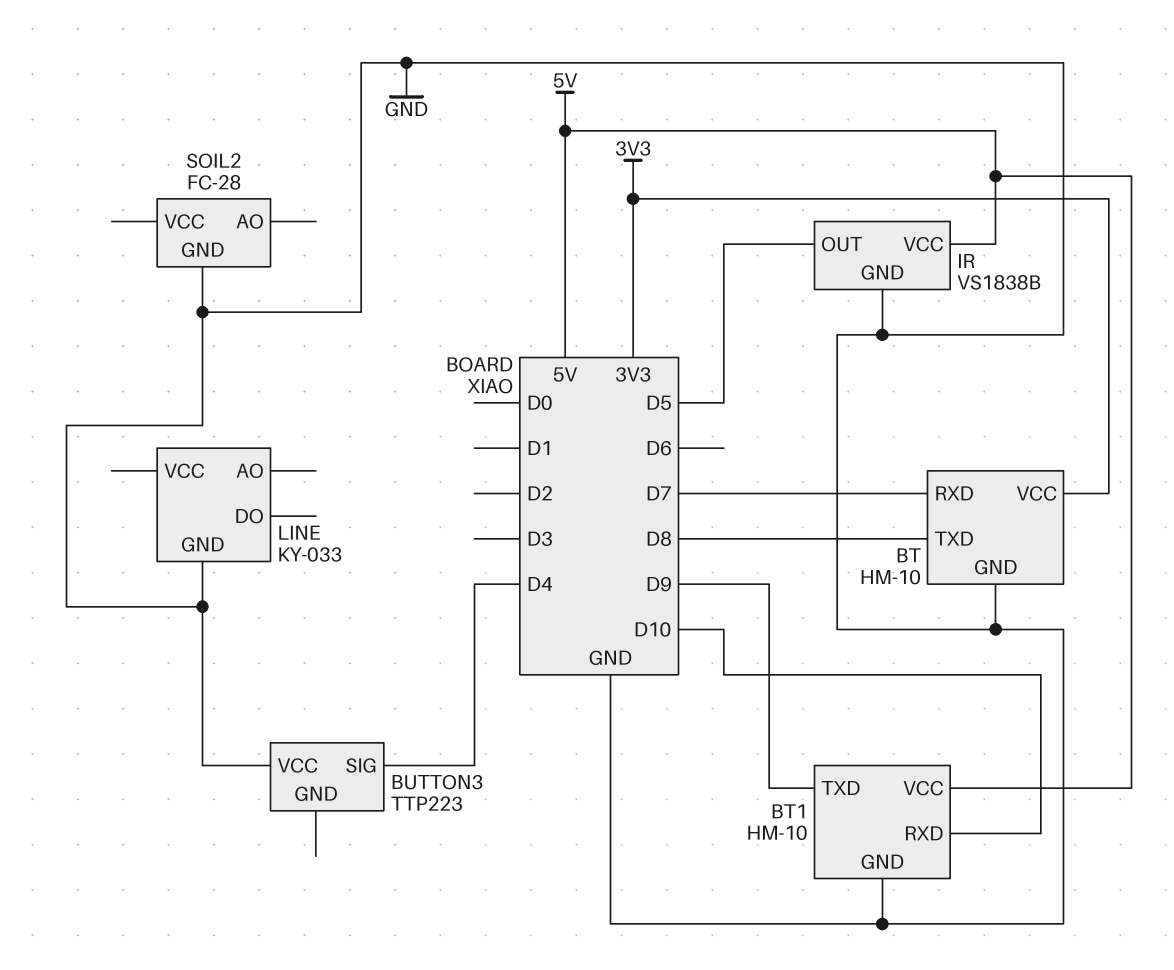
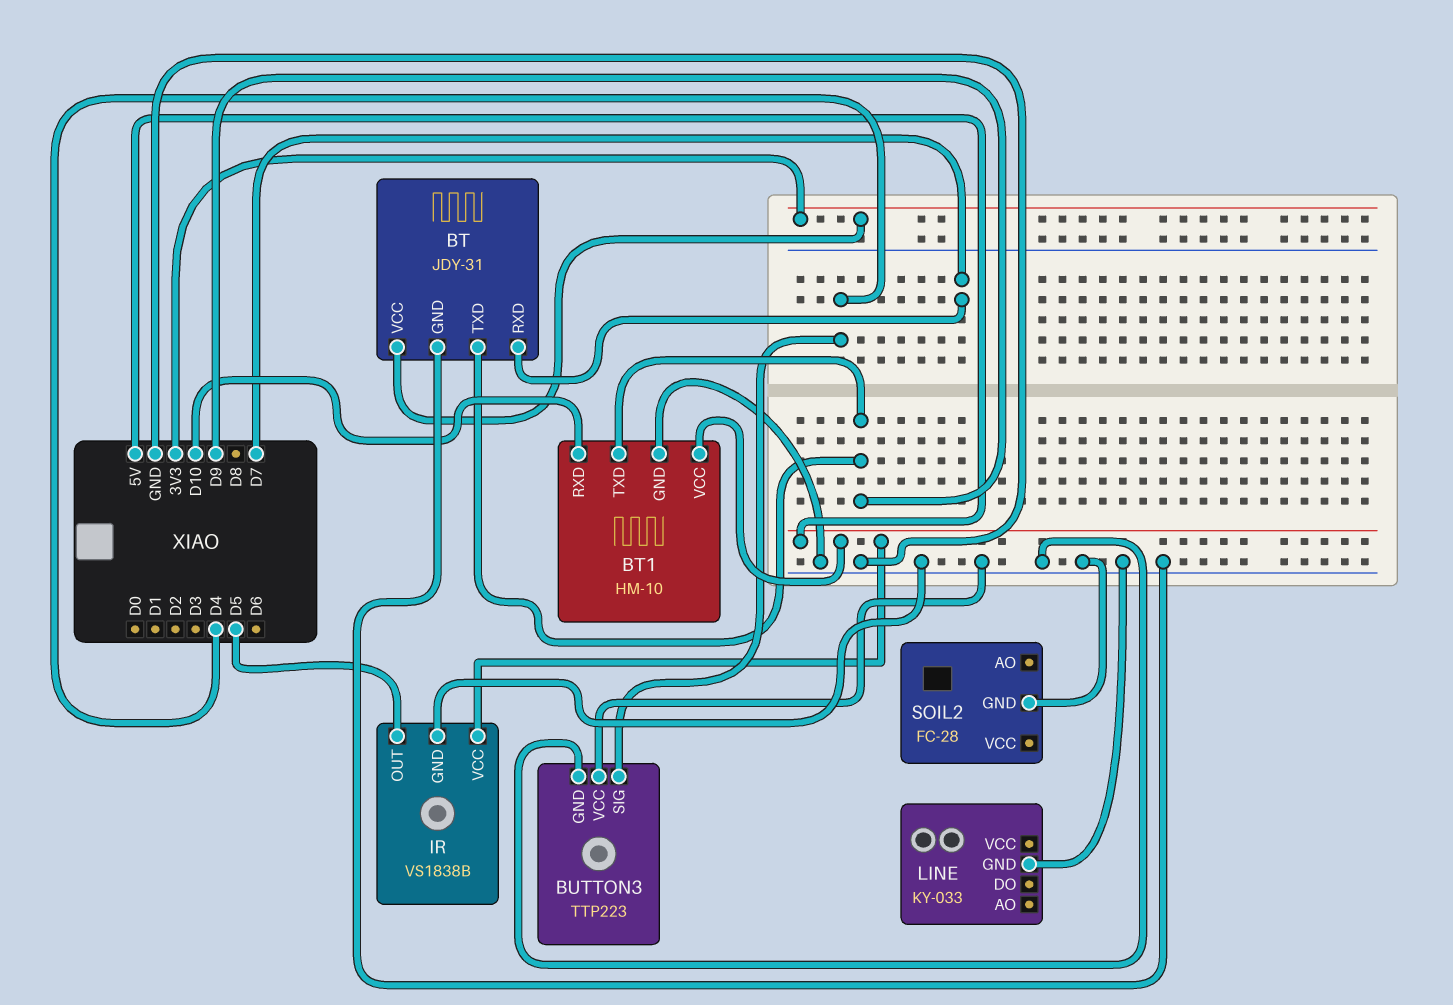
BT: HM-10 -> JDY-31
BT pin TXD: D8 -> D9
BUTTON3 pin GND: none -> GND

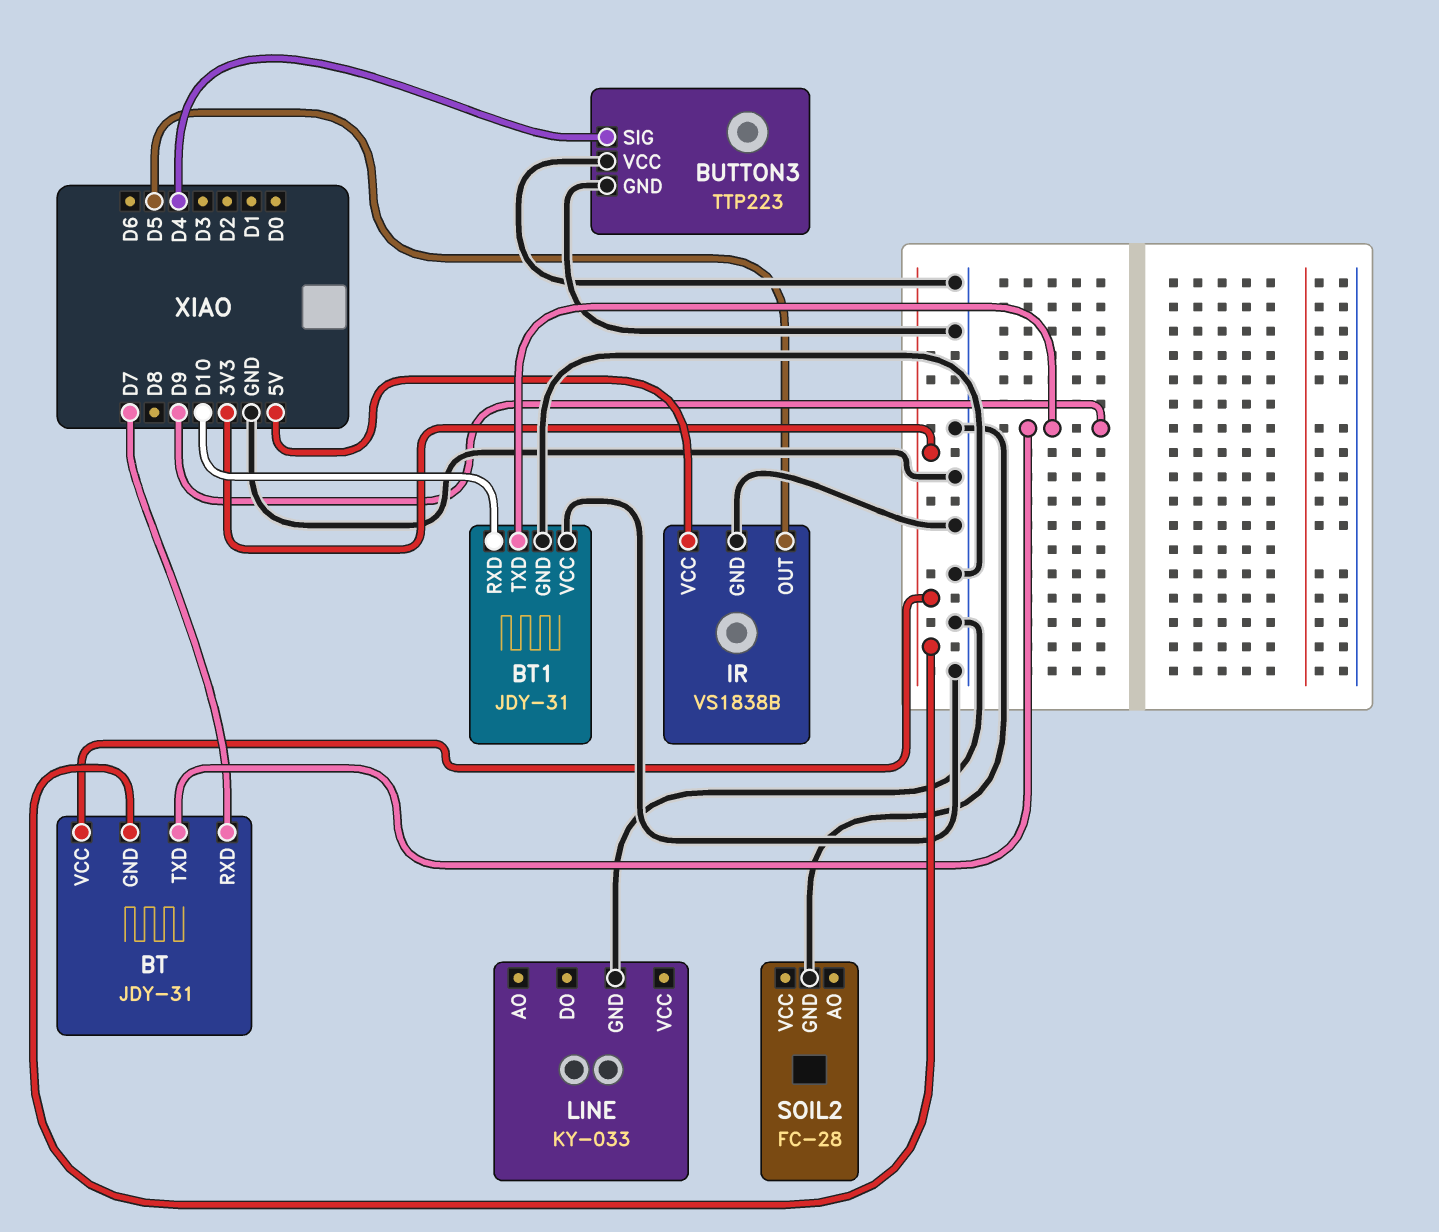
BT pin GND: GND -> 3V3
BT1: HM-10 -> JDY-31
BT1 pin VCC: 5V -> GND

